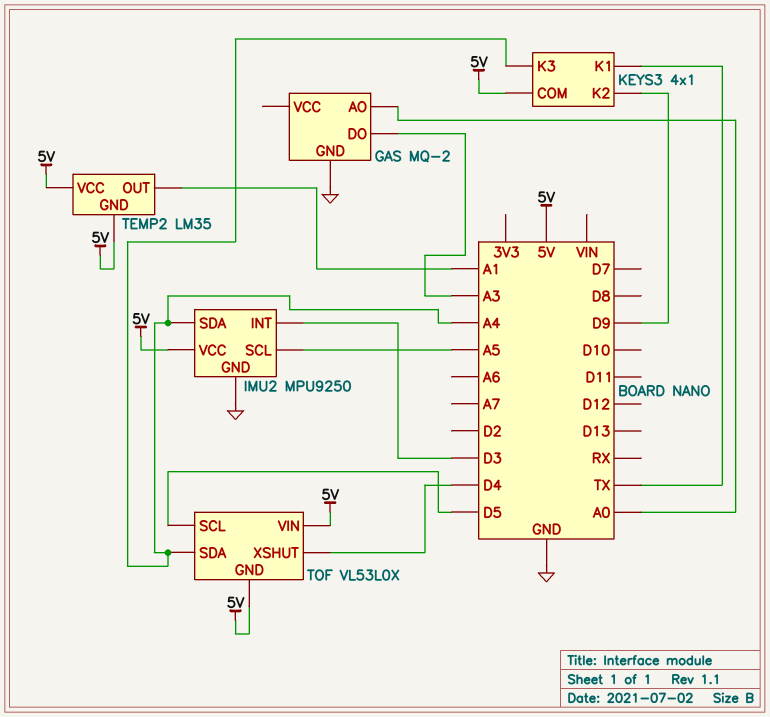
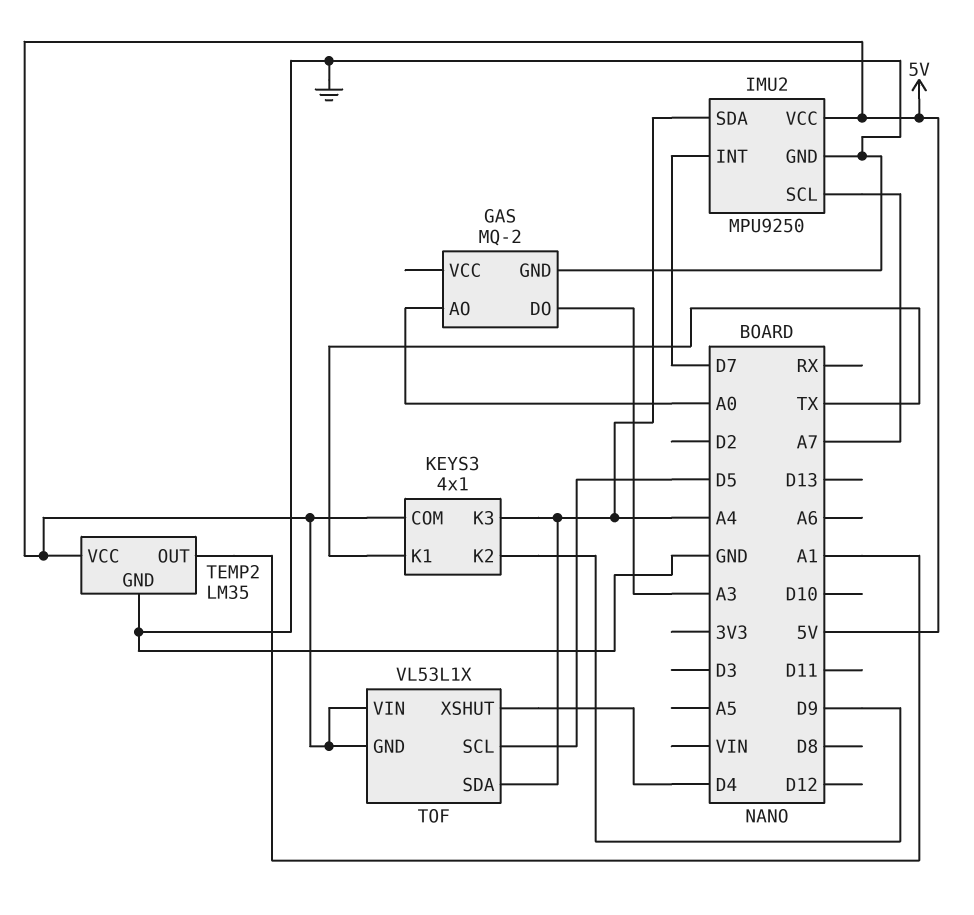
IMU2 pin INT: D3 -> D7
IMU2 pin SCL: A5 -> A7
TEMP2 pin GND: 5V -> GND
TOF: VL53L0X -> VL53L1X

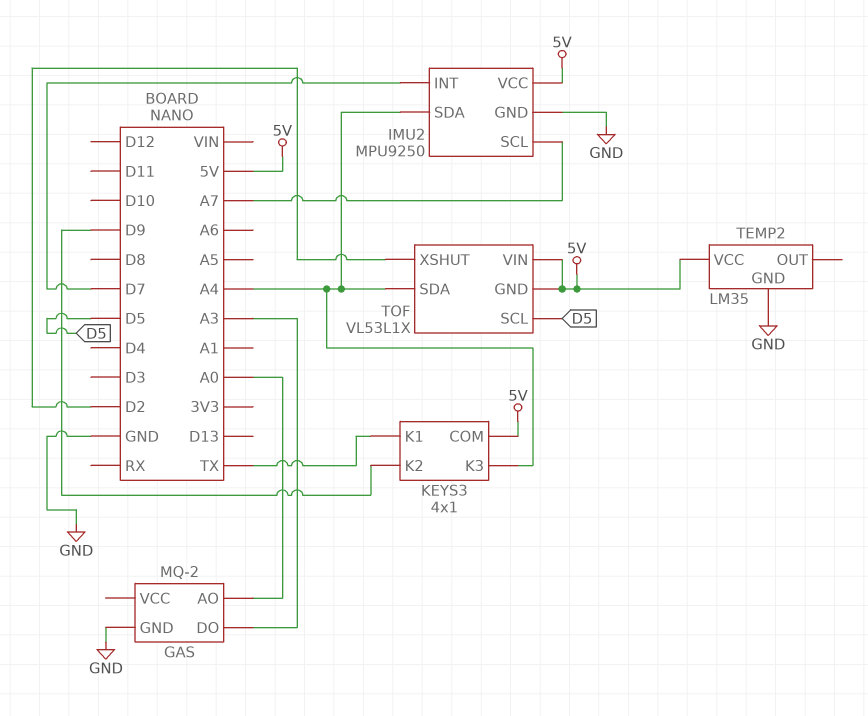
TEMP2 pin OUT: A1 -> none
TOF pin XSHUT: D4 -> D2

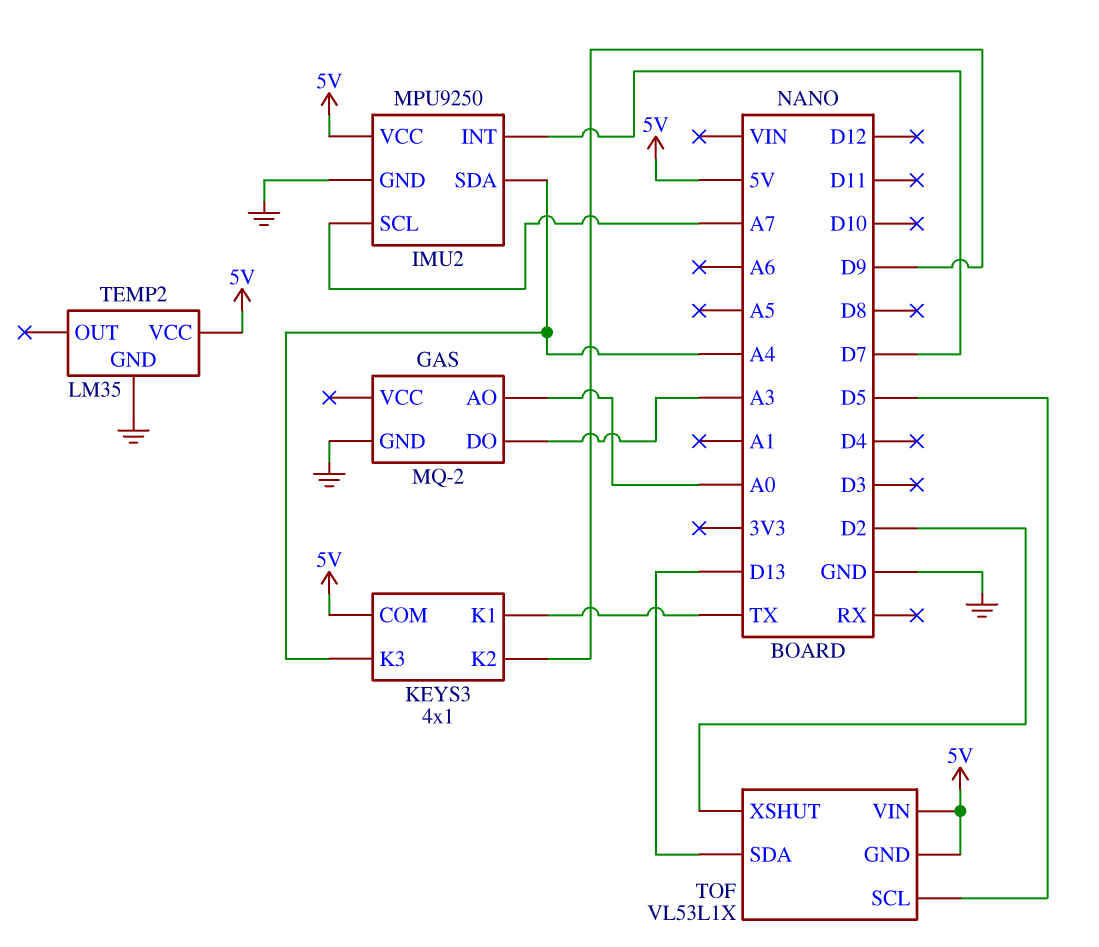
TOF pin SDA: A4 -> D13

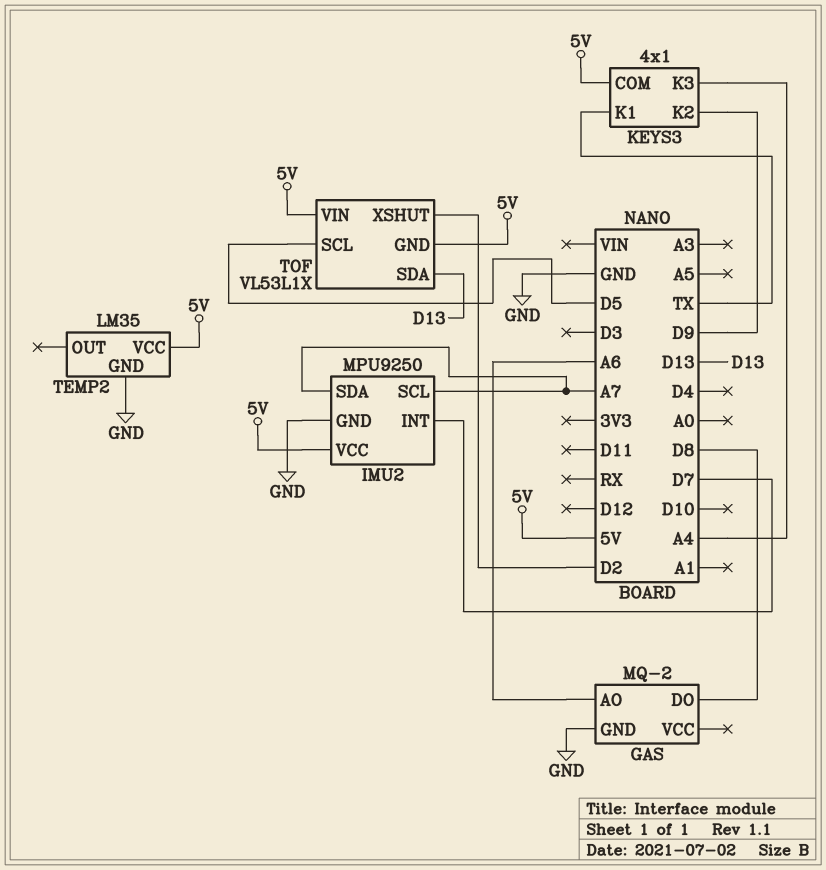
GAS pin AO: A0 -> A6
GAS pin DO: A3 -> D8
IMU2 pin SDA: A4 -> A7

